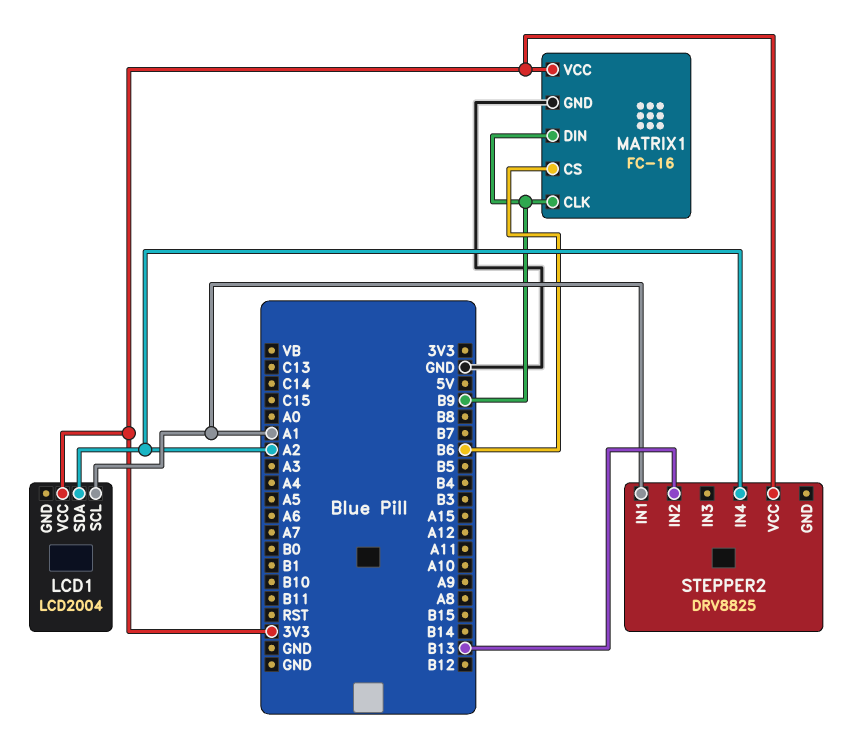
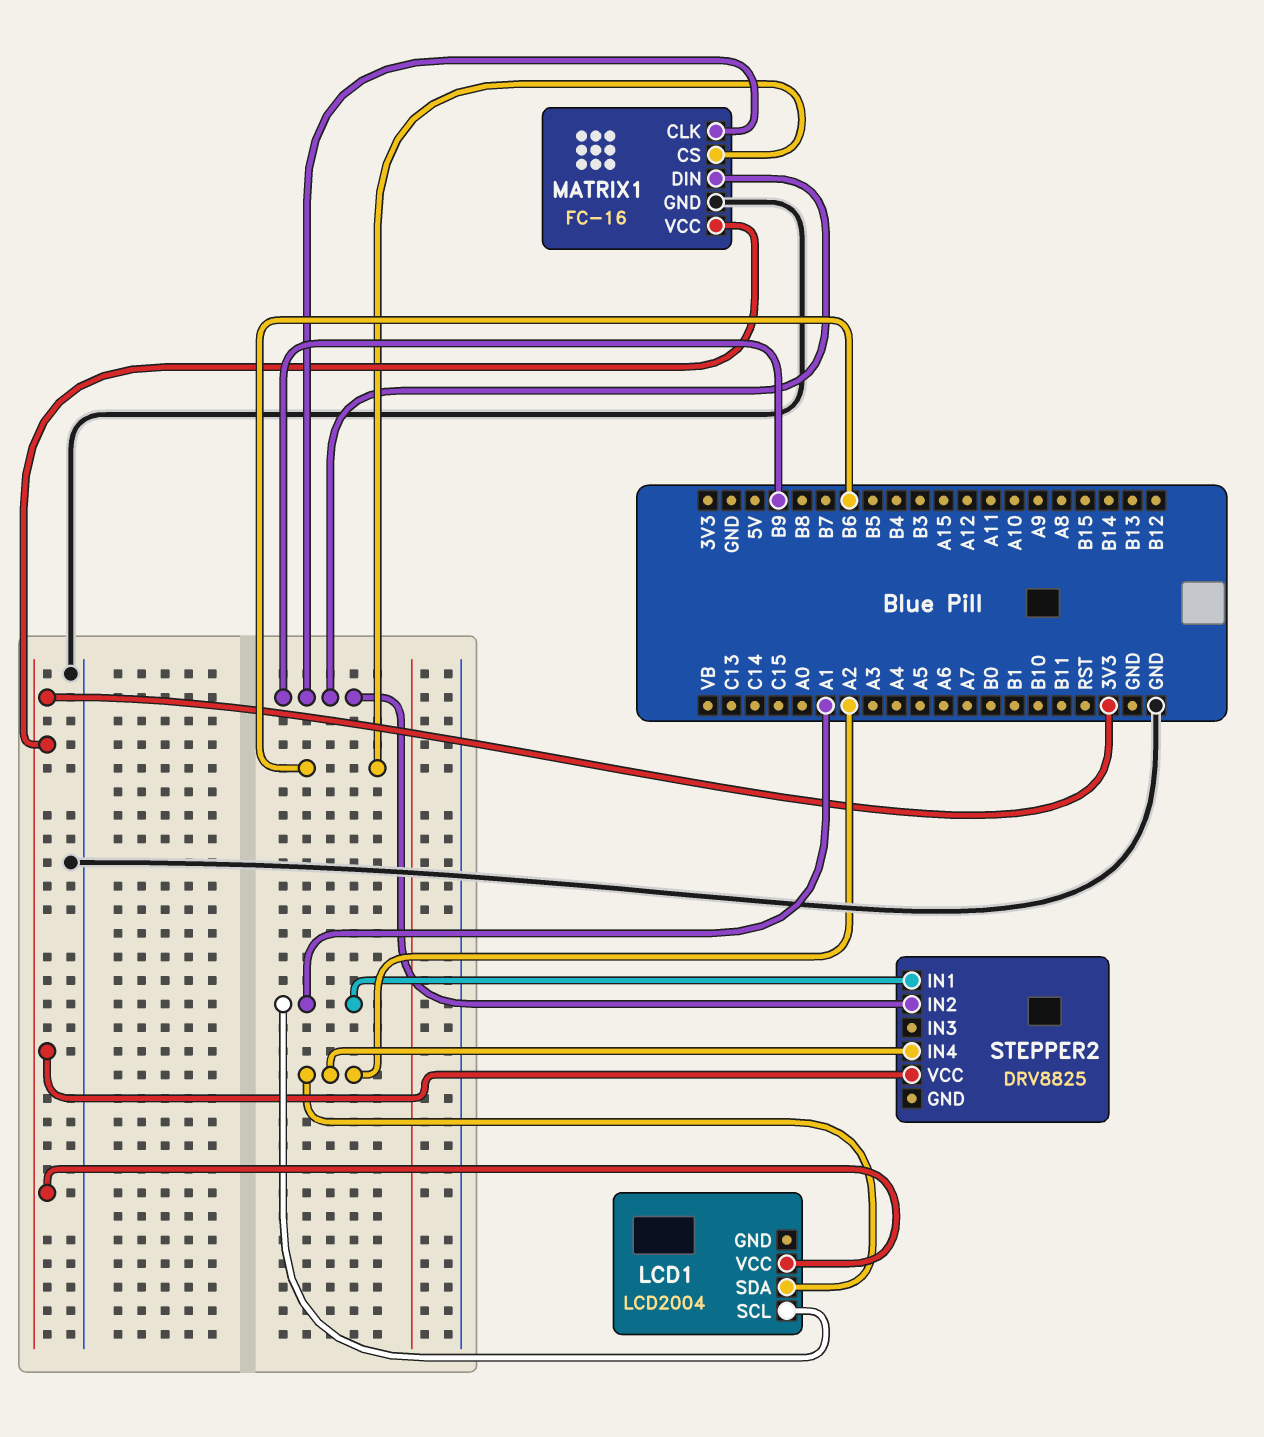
STEPPER2 pin IN2: B13 -> B9

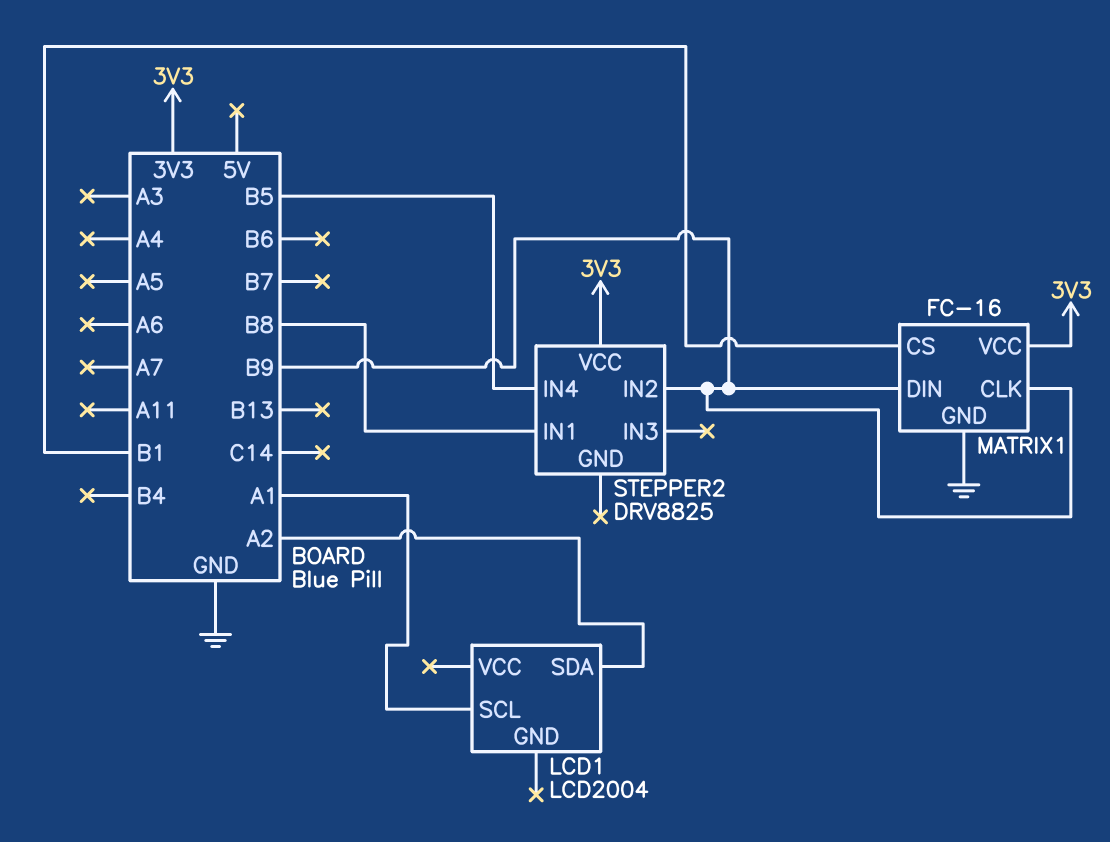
LCD1 pin VCC: 3V3 -> none
MATRIX1 pin CS: B6 -> B1
STEPPER2 pin IN1: A1 -> B8
STEPPER2 pin IN4: A2 -> B5

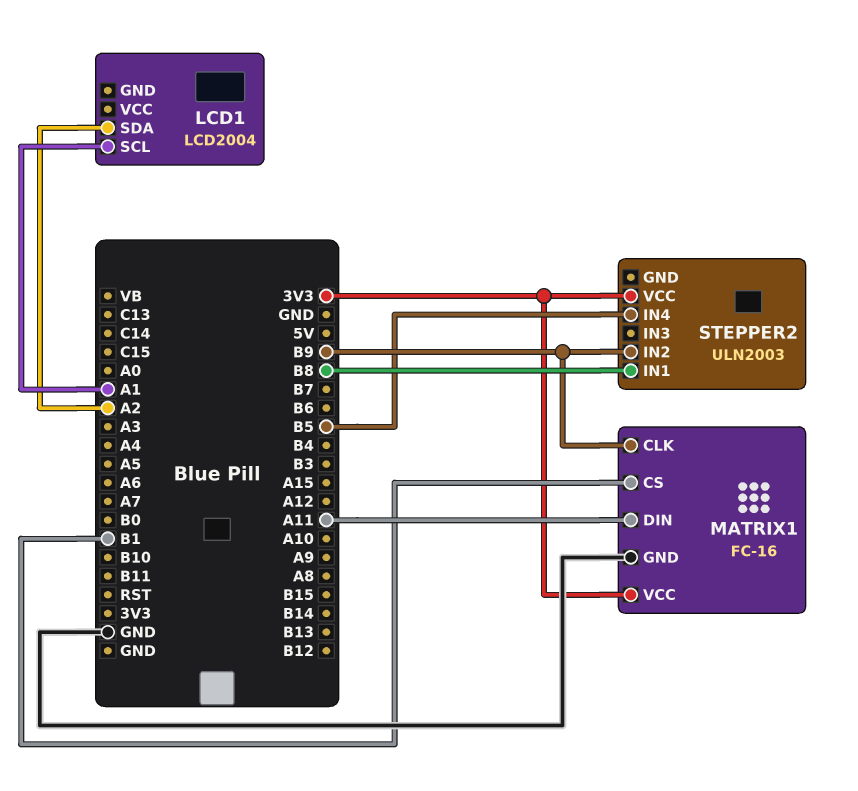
MATRIX1 pin DIN: B9 -> A11
STEPPER2: DRV8825 -> ULN2003

